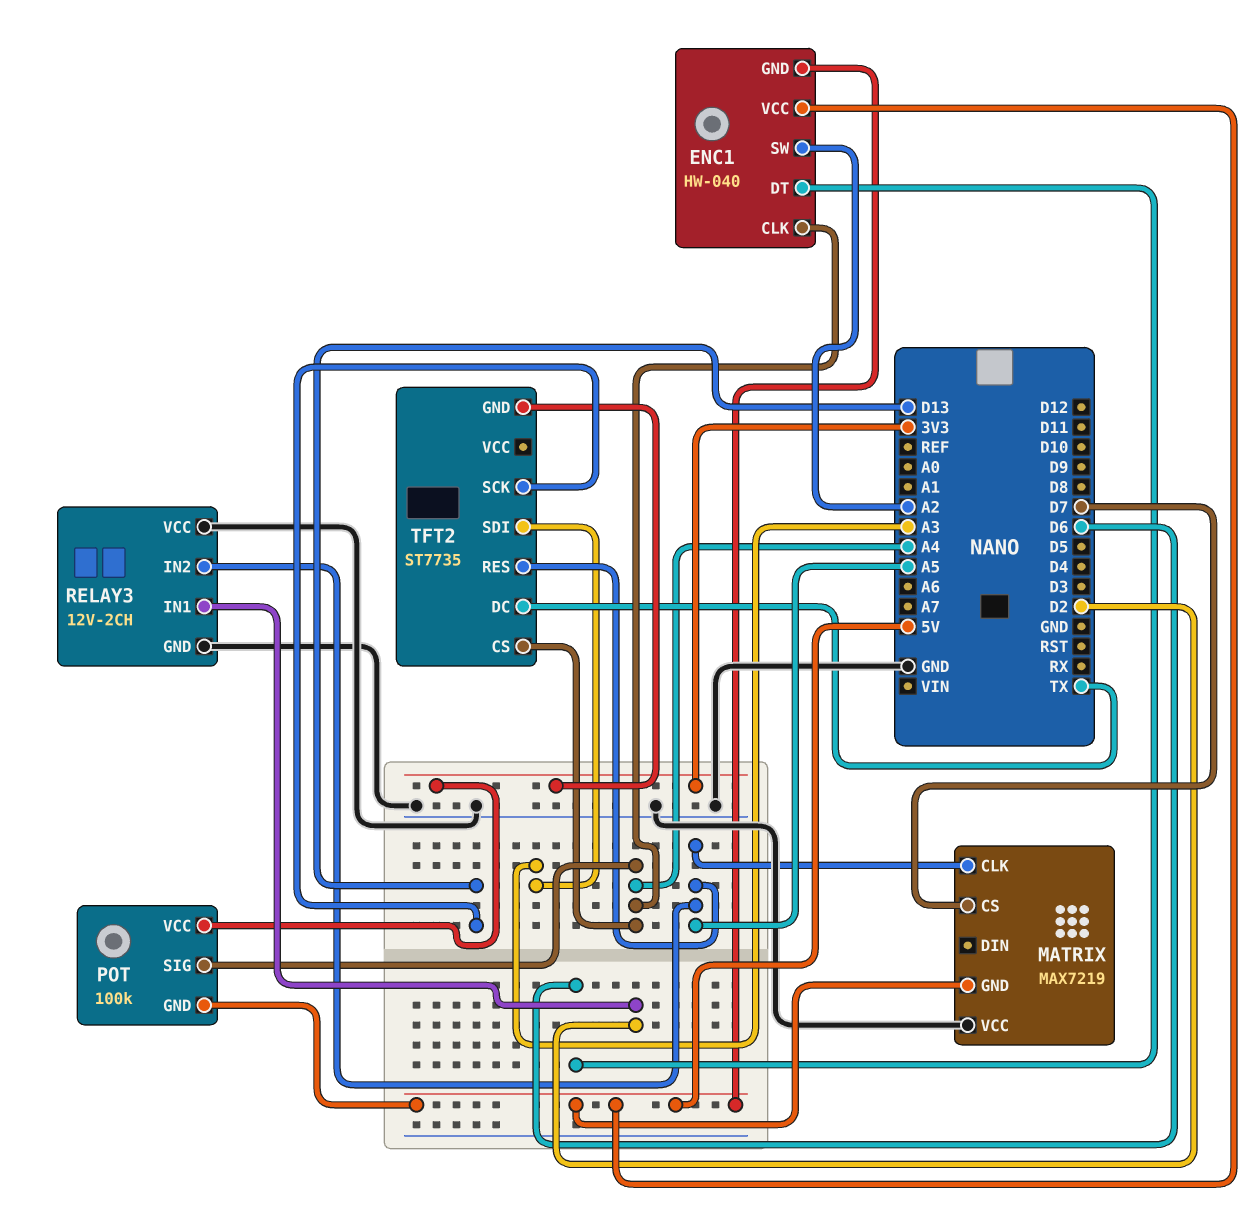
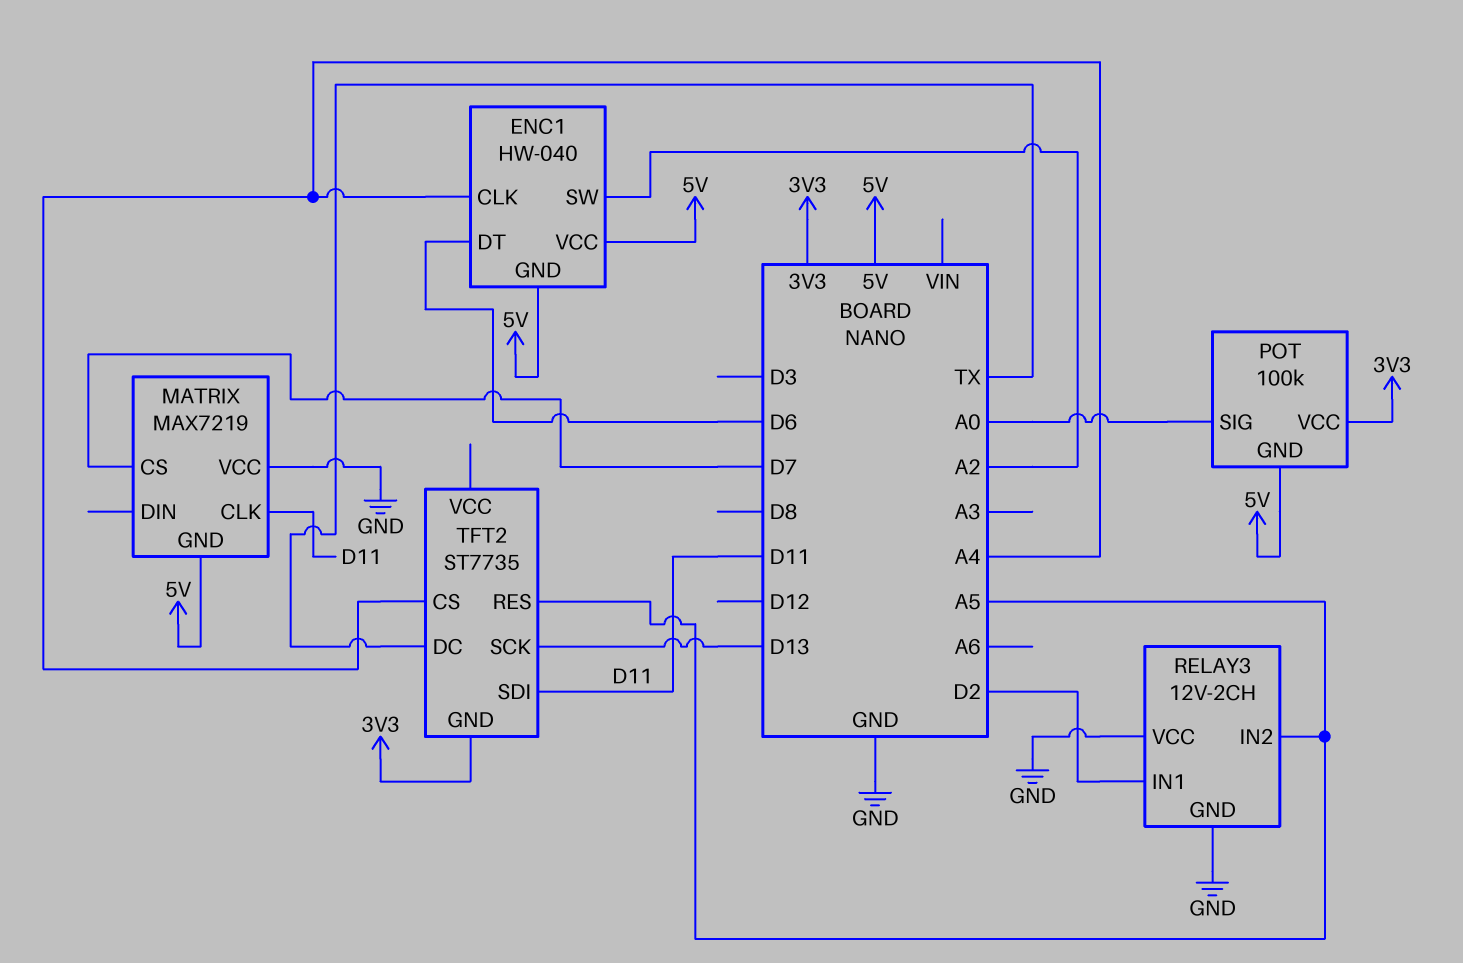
MATRIX pin CLK: A5 -> D11
POT pin SIG: A4 -> A0
TFT2 pin SDI: A3 -> D11

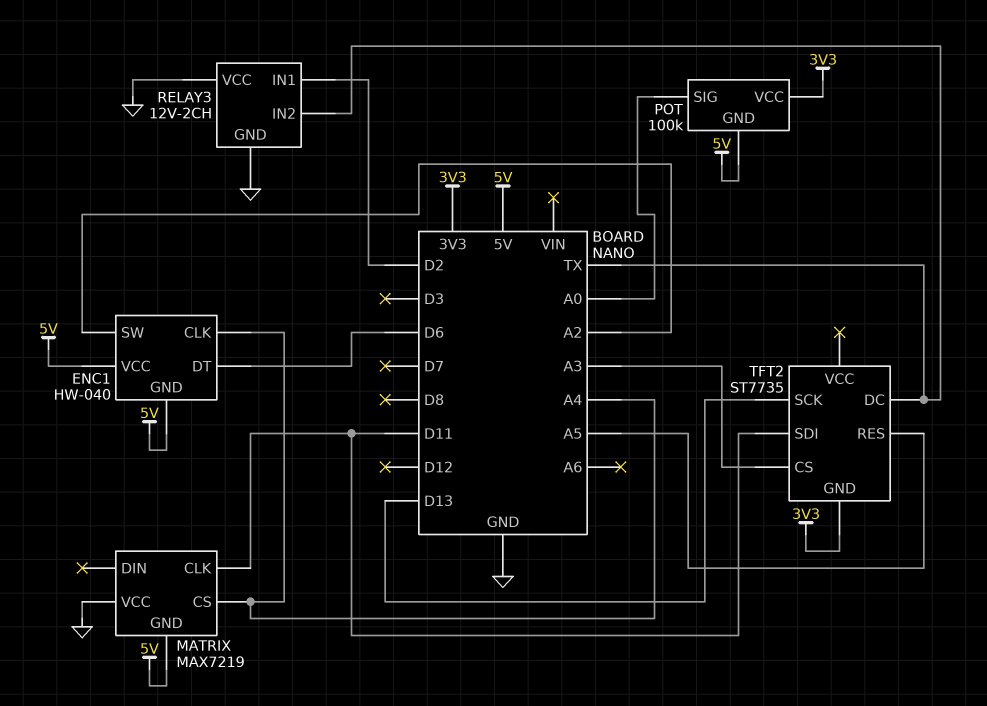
MATRIX pin CS: D7 -> A4
RELAY3 pin IN2: A5 -> TX
TFT2 pin CS: A4 -> A3

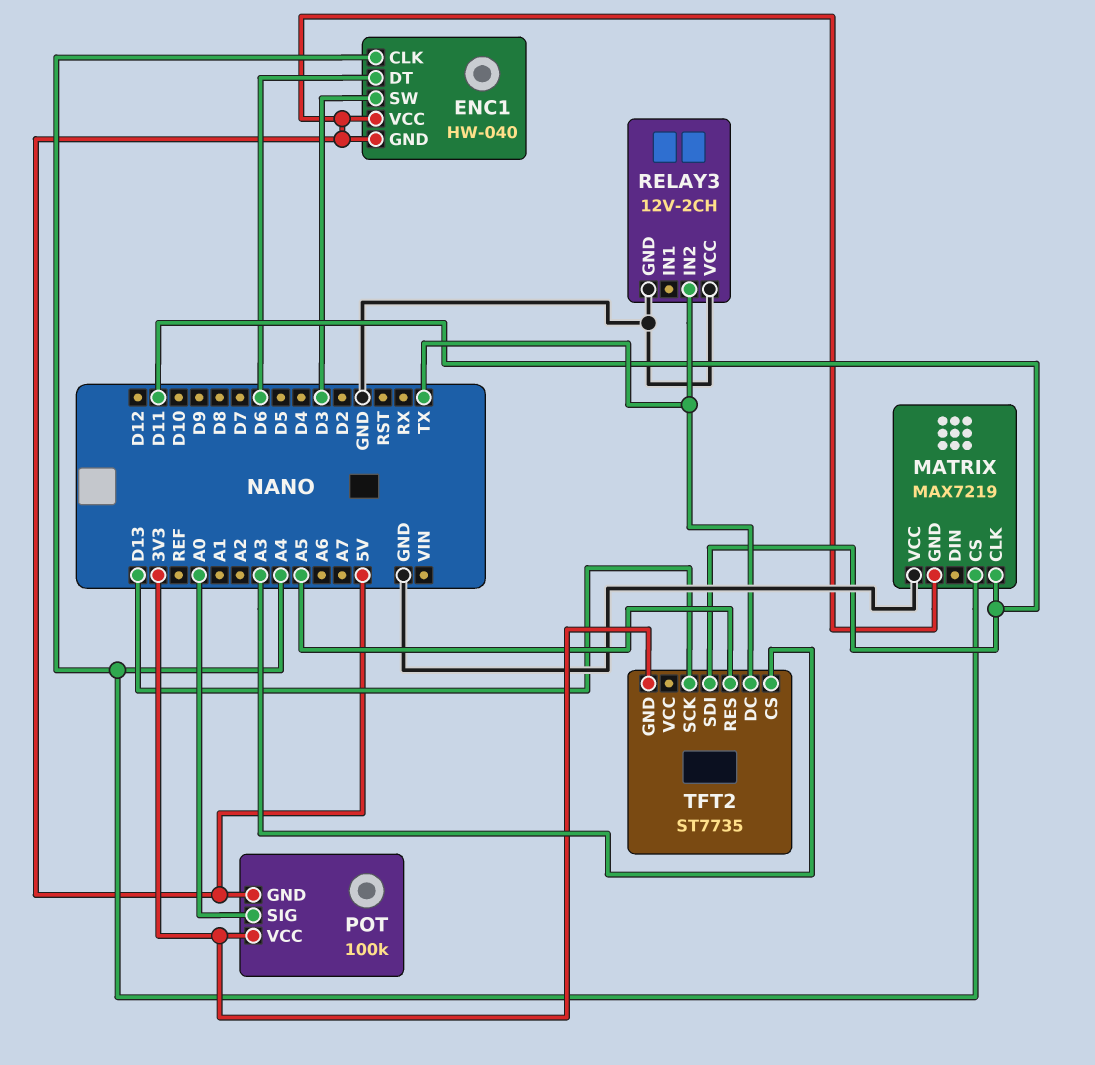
ENC1 pin SW: A2 -> D3
RELAY3 pin IN1: D2 -> none

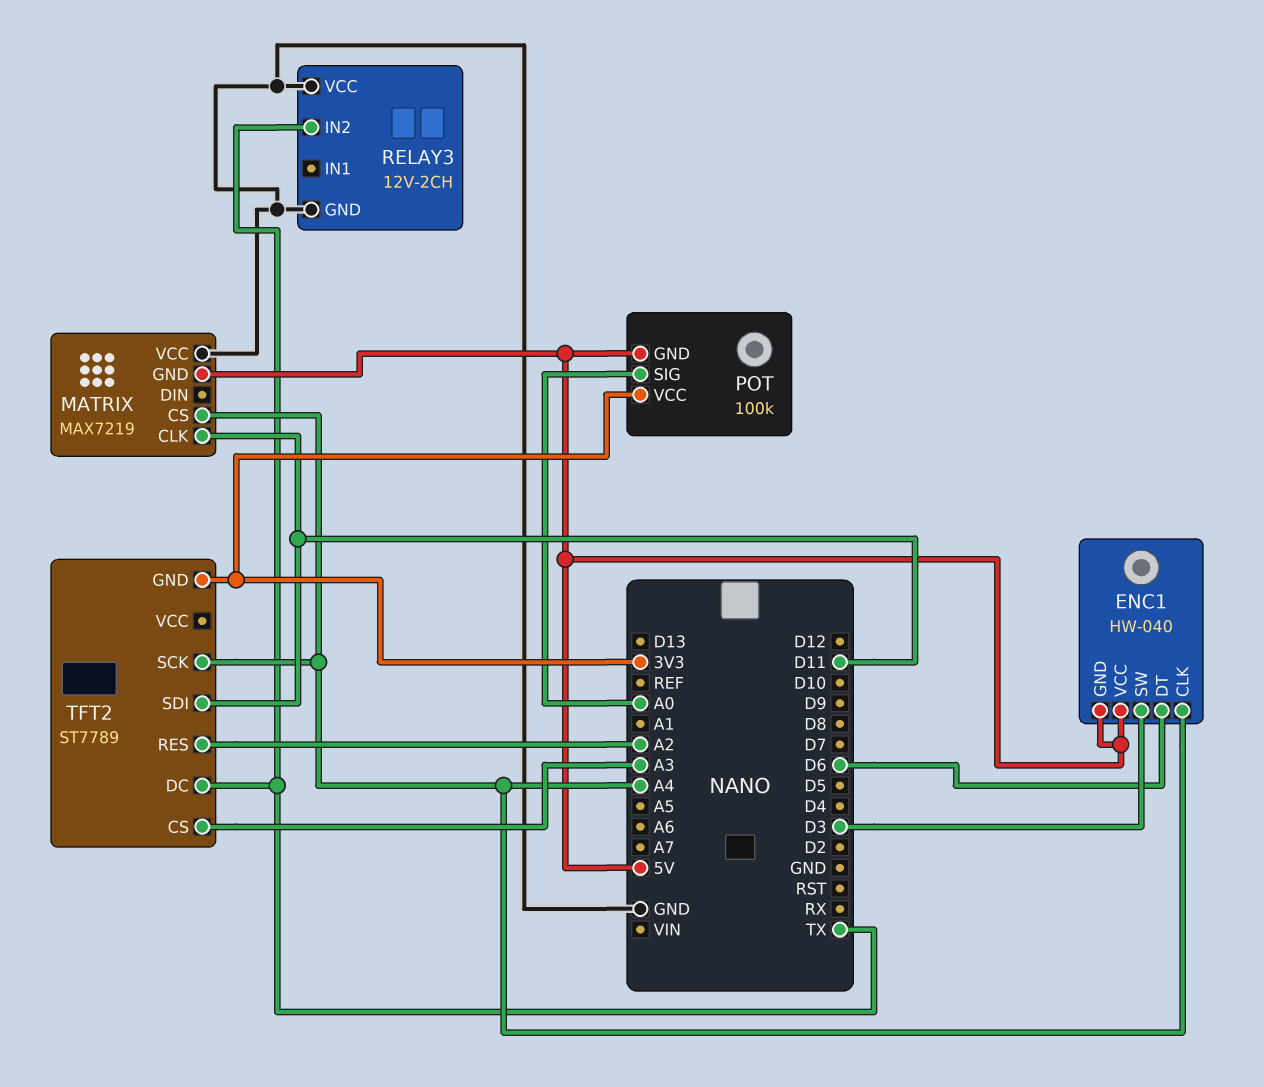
TFT2: ST7735 -> ST7789
TFT2 pin RES: A5 -> A2
TFT2 pin SCK: D13 -> A4

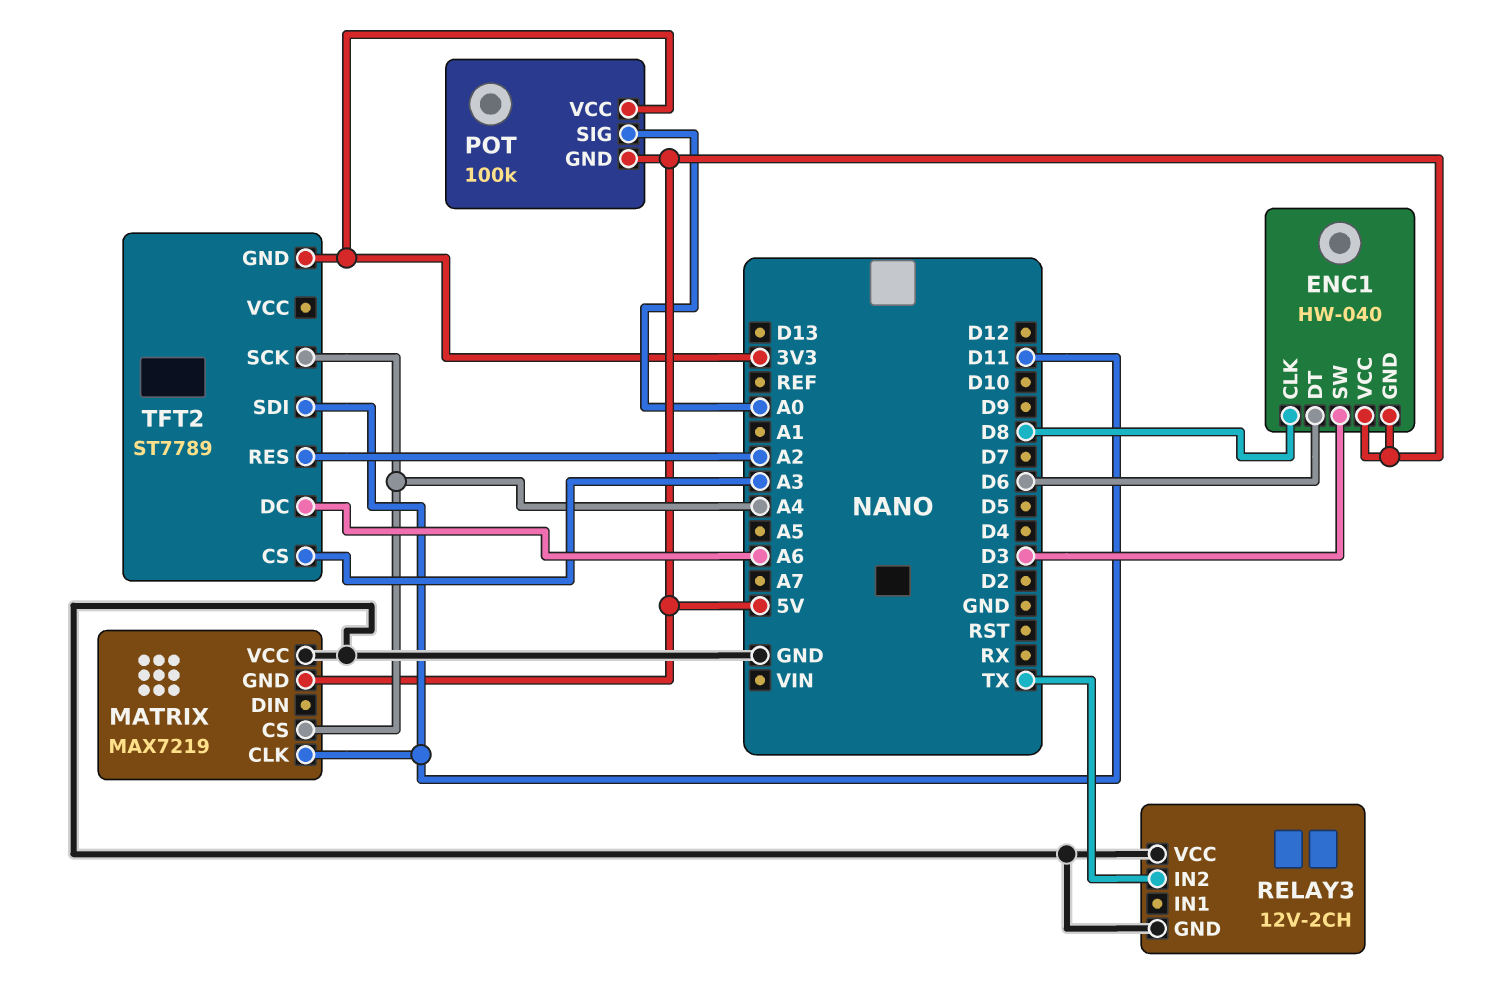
ENC1 pin CLK: A4 -> D8
TFT2 pin DC: TX -> A6

